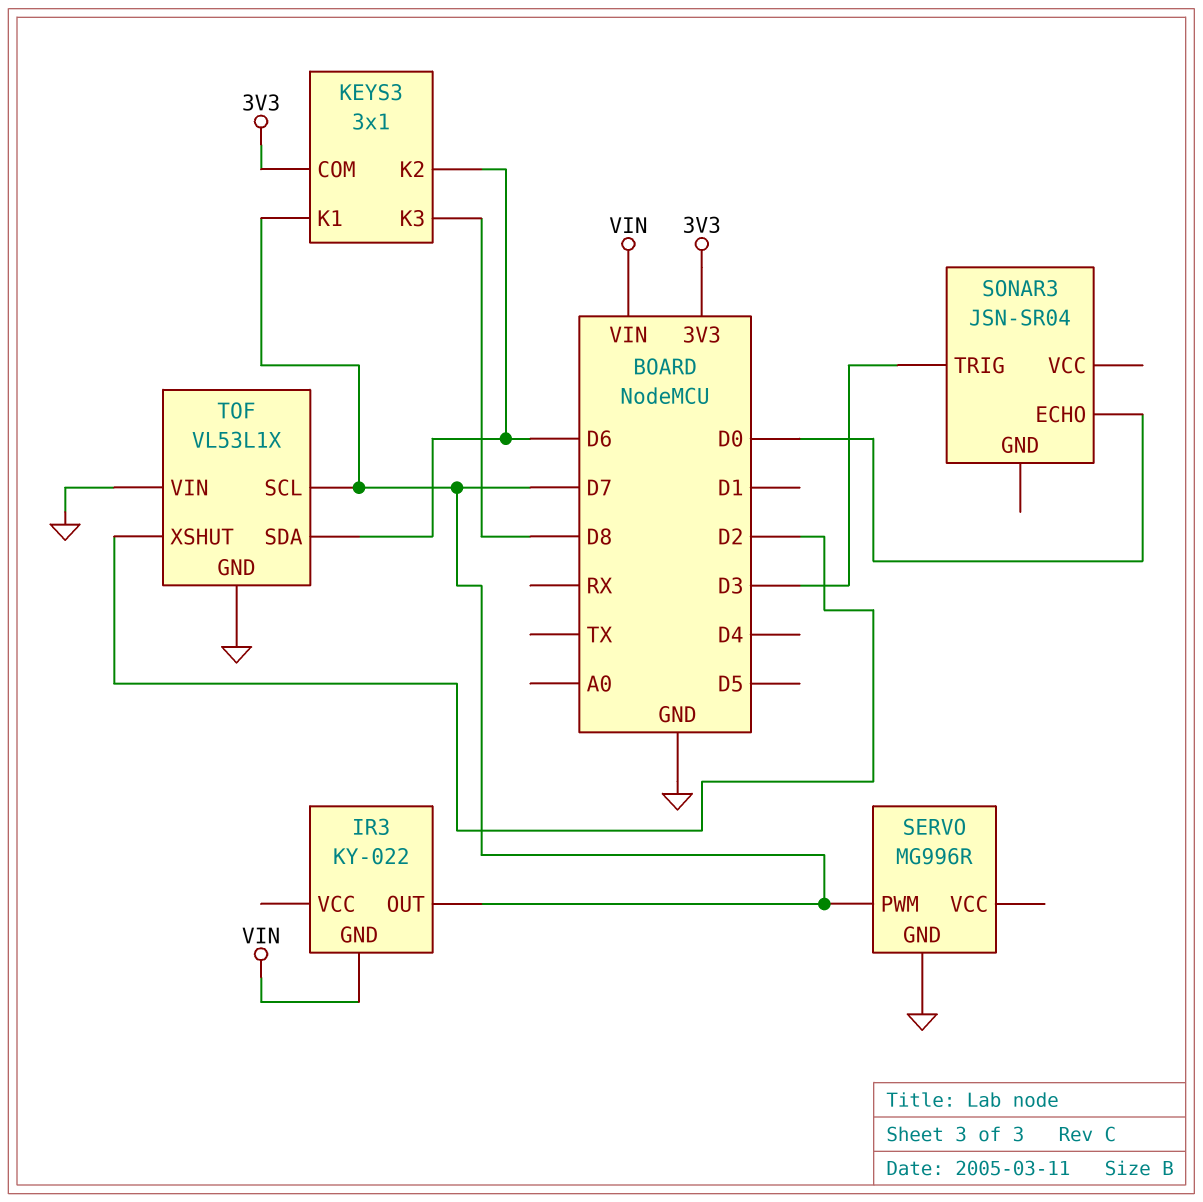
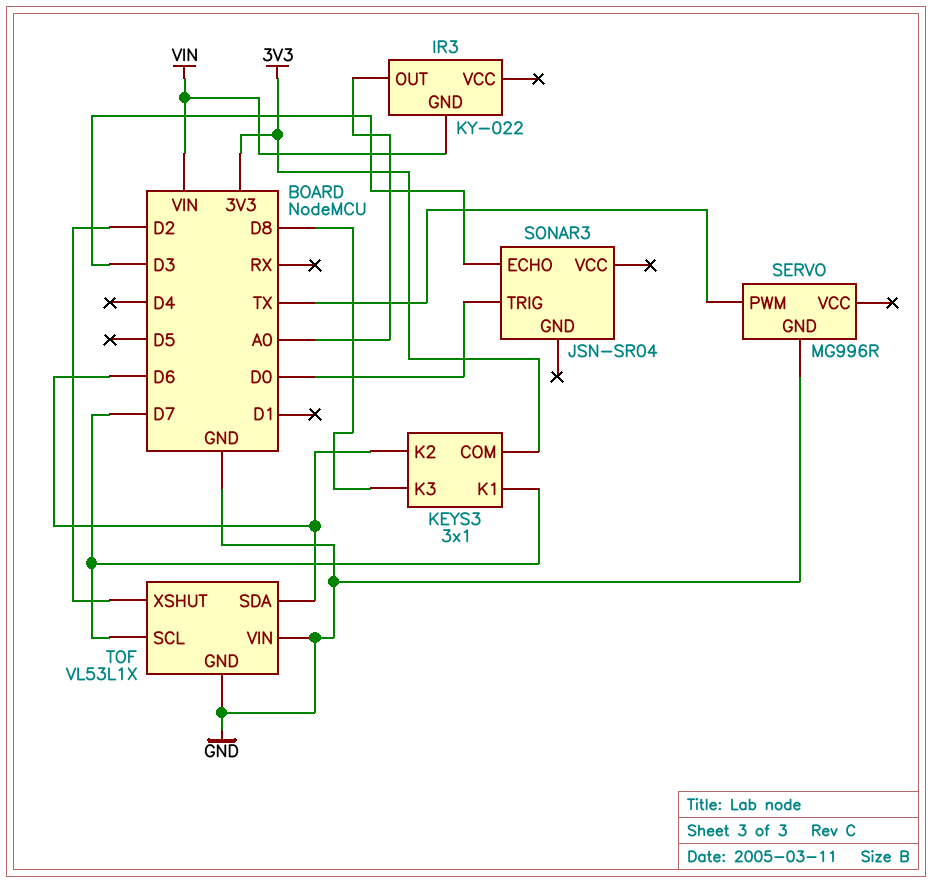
IR3 pin OUT: D7 -> A0
SERVO pin PWM: D7 -> TX
SONAR3 pin ECHO: D0 -> D3
SONAR3 pin TRIG: D3 -> D0

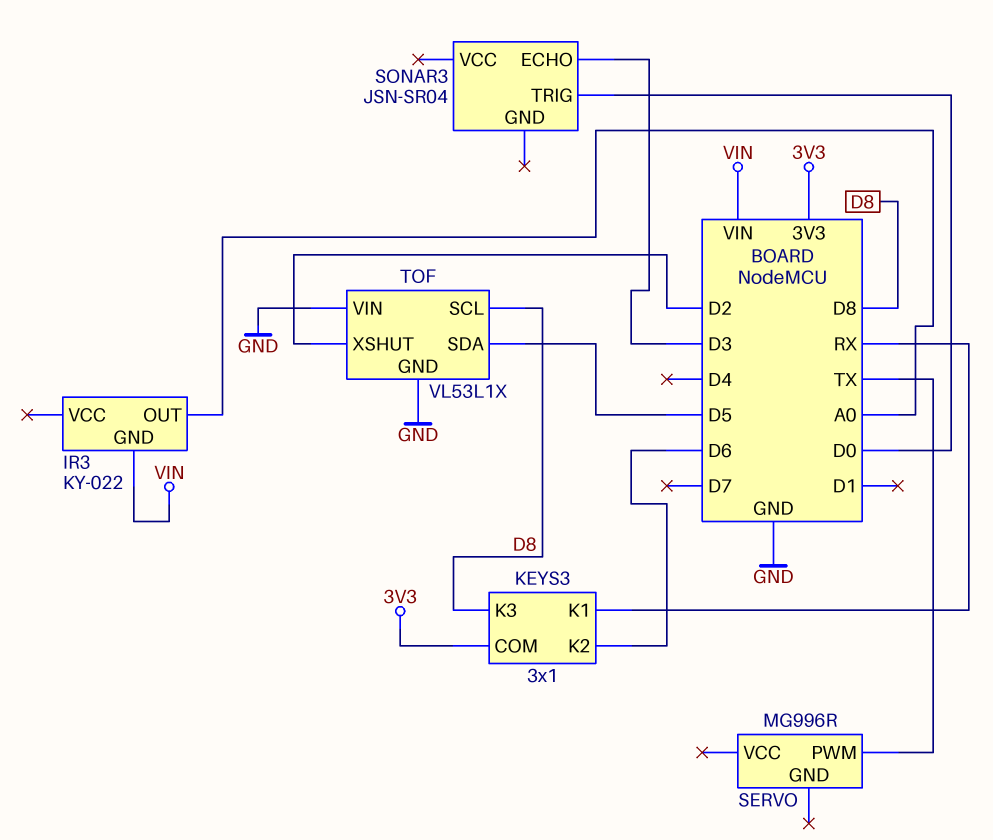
KEYS3 pin K1: D7 -> RX
SERVO pin GND: GND -> none
TOF pin SCL: D7 -> D8
TOF pin SDA: D6 -> D5

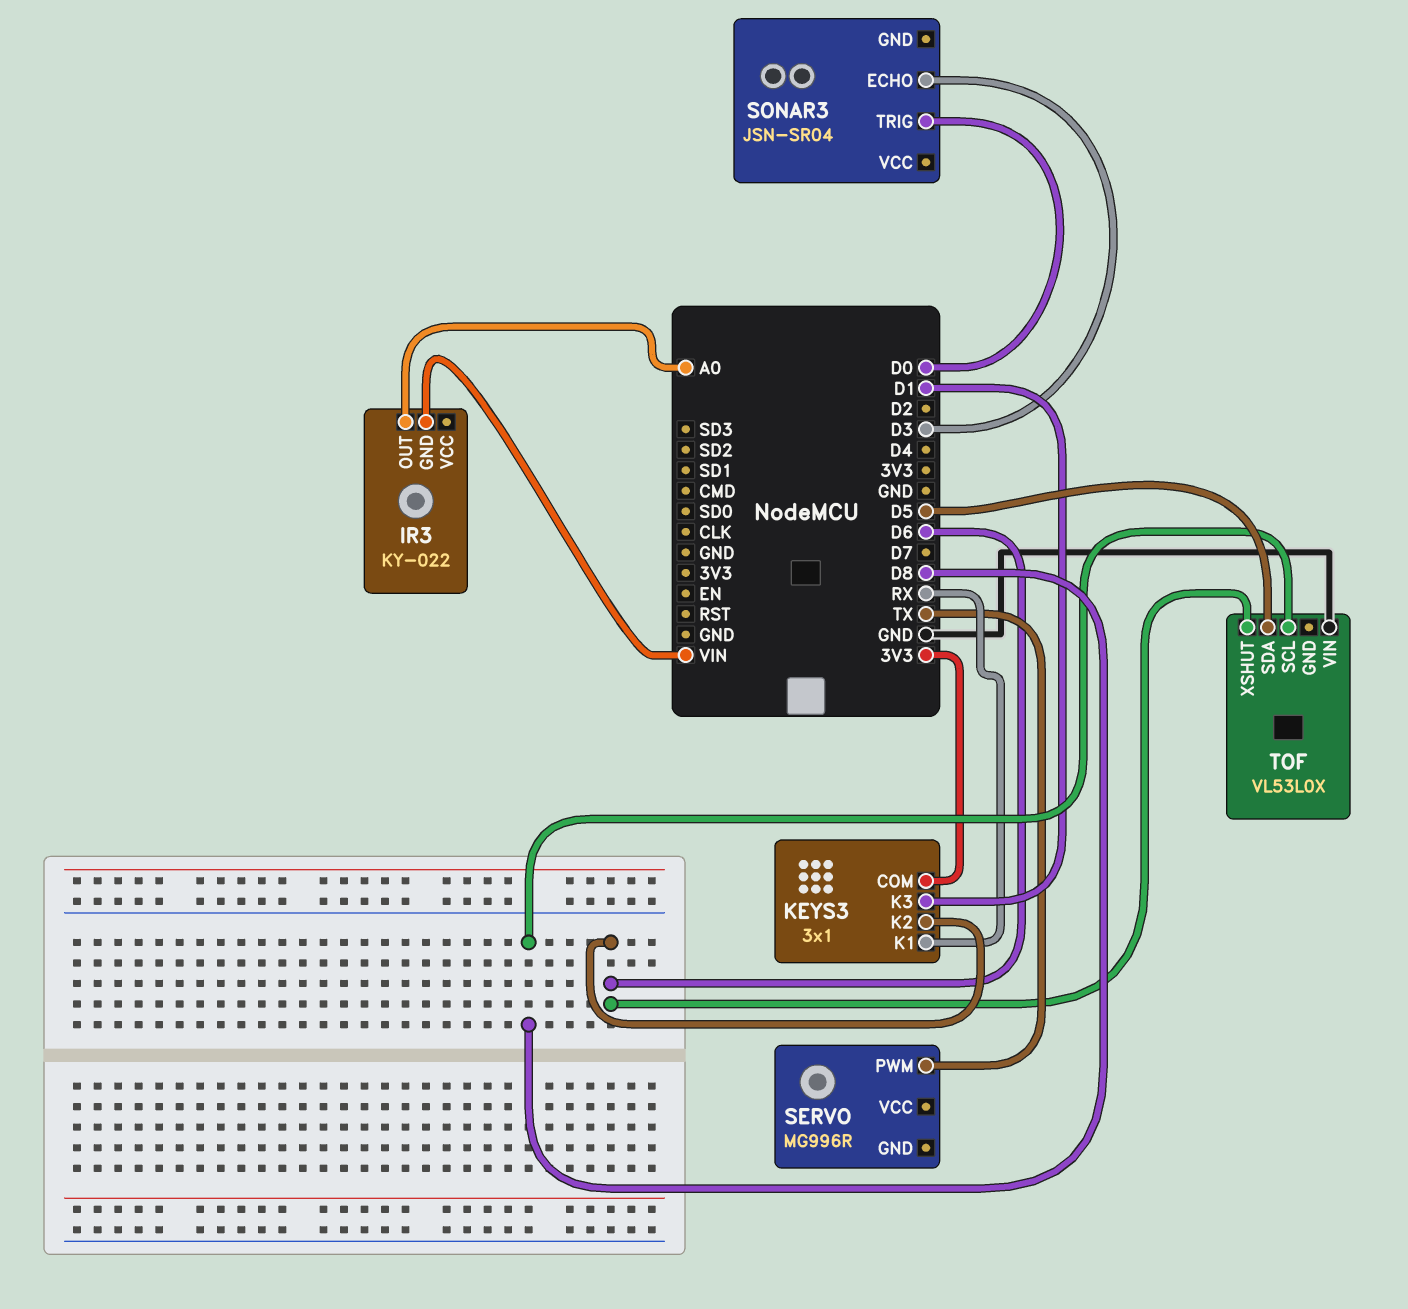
KEYS3 pin K3: D8 -> D1
TOF: VL53L1X -> VL53L0X
TOF pin GND: GND -> none
TOF pin XSHUT: D2 -> D6

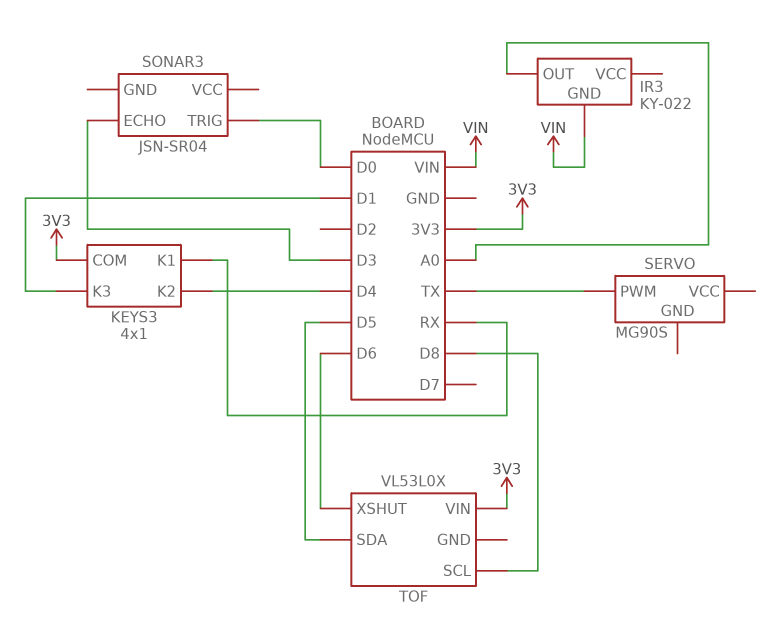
KEYS3: 3x1 -> 4x1
KEYS3 pin K2: D6 -> D4
SERVO: MG996R -> MG90S
TOF pin VIN: GND -> 3V3

